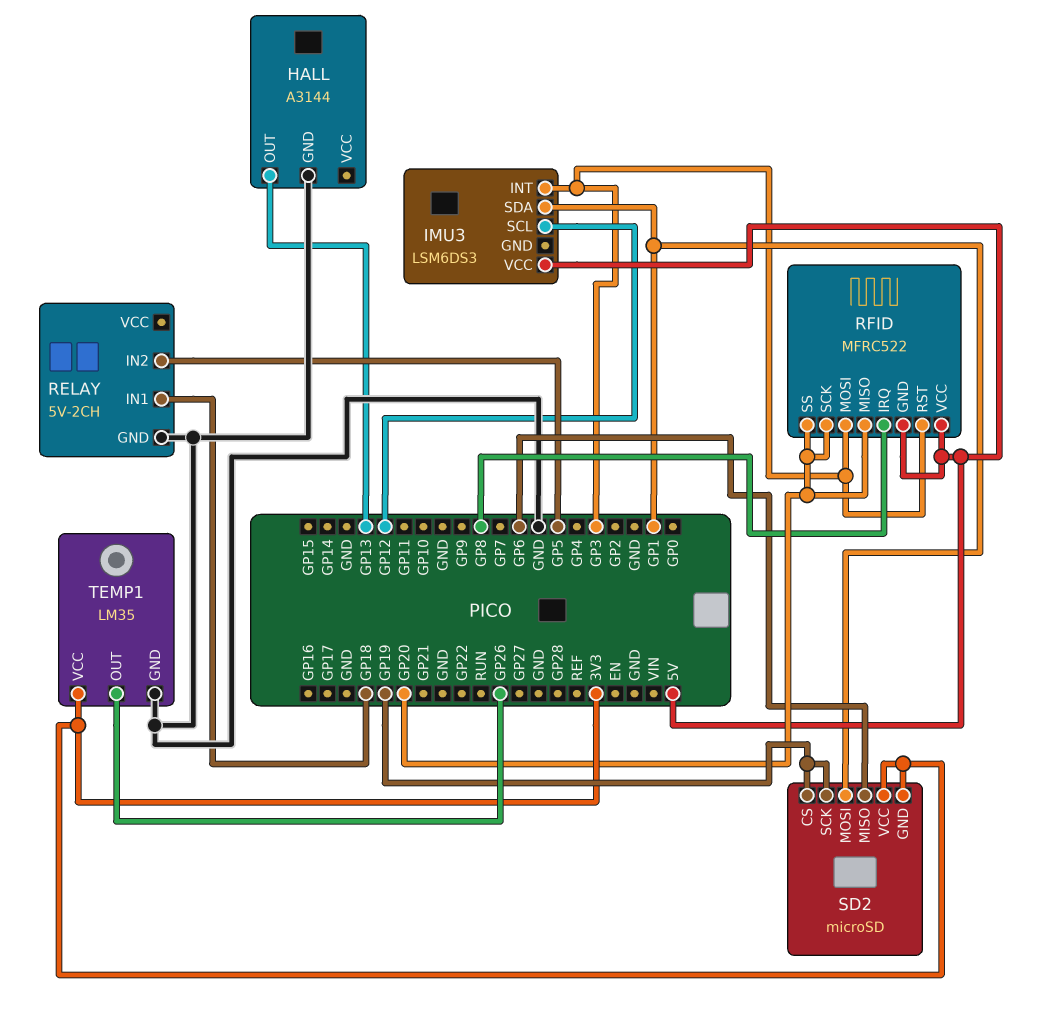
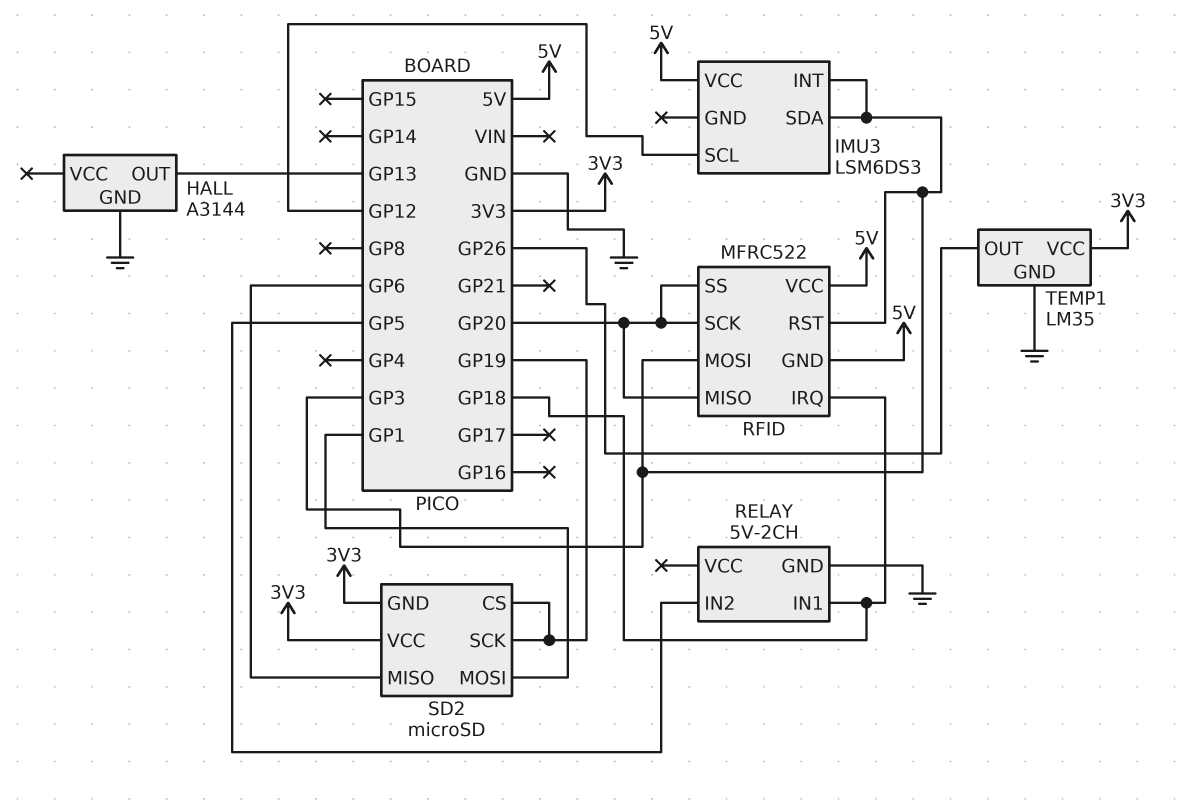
IMU3 pin SDA: GP1 -> GP3
RFID pin IRQ: GP8 -> GP18

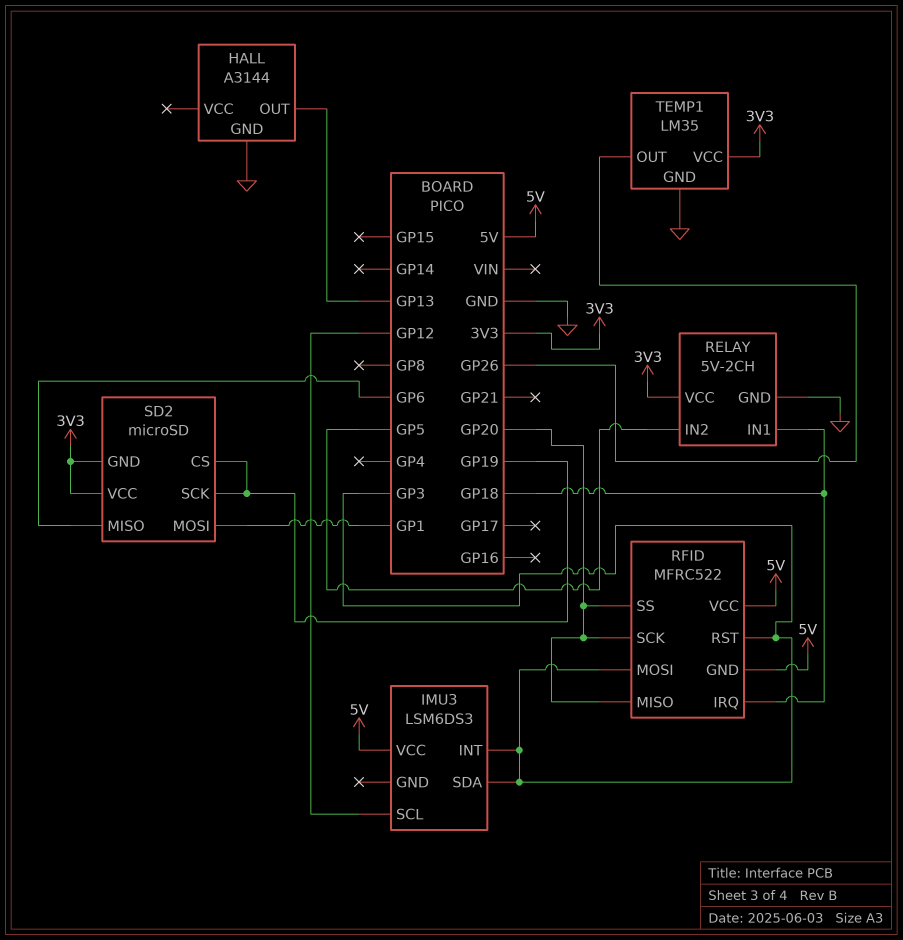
RELAY pin VCC: none -> 3V3

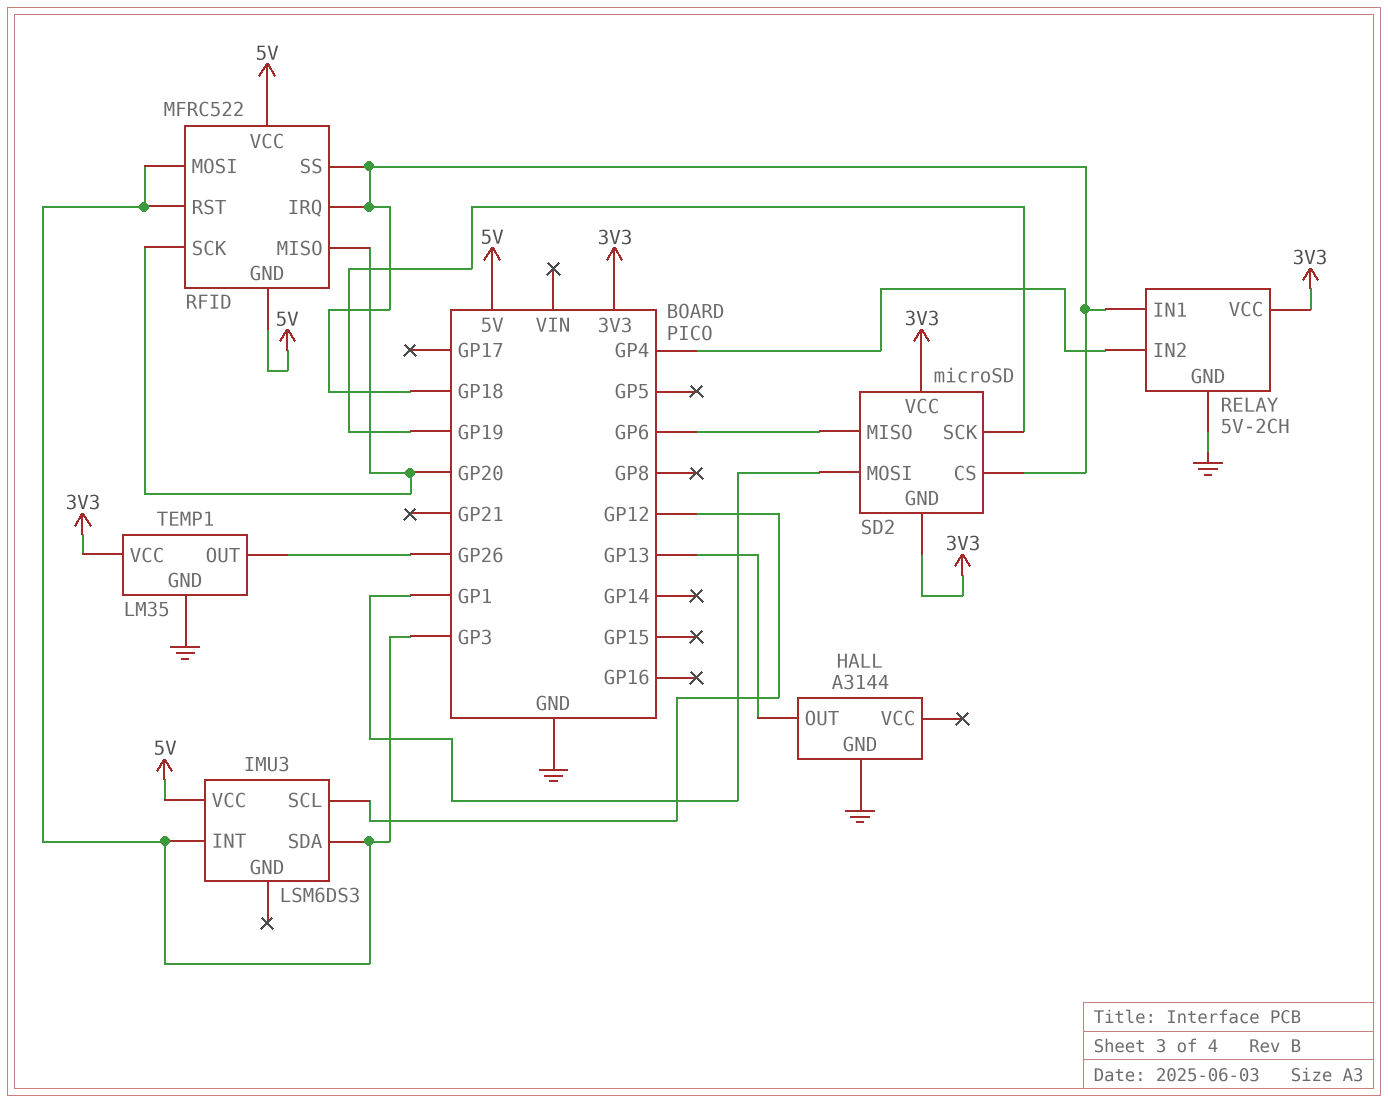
RELAY pin IN2: GP5 -> GP4
RFID pin SS: GP20 -> GP18
SD2 pin CS: GP19 -> GP18

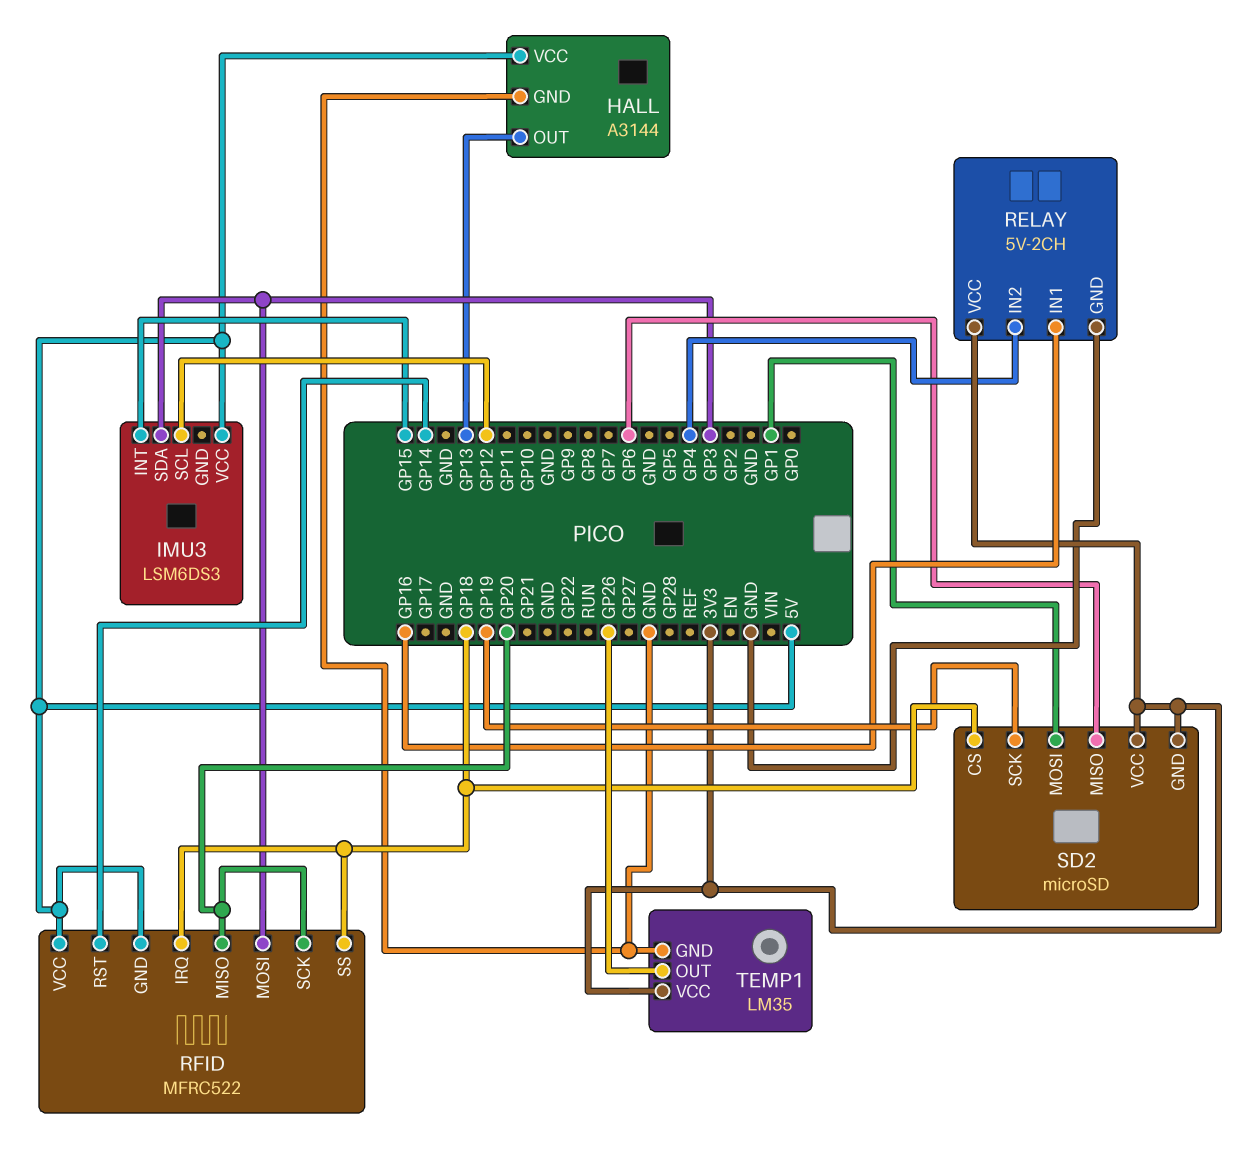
HALL pin VCC: none -> 5V
IMU3 pin INT: GP3 -> GP15
RELAY pin IN1: GP18 -> GP16
RFID pin RST: GP3 -> GP14

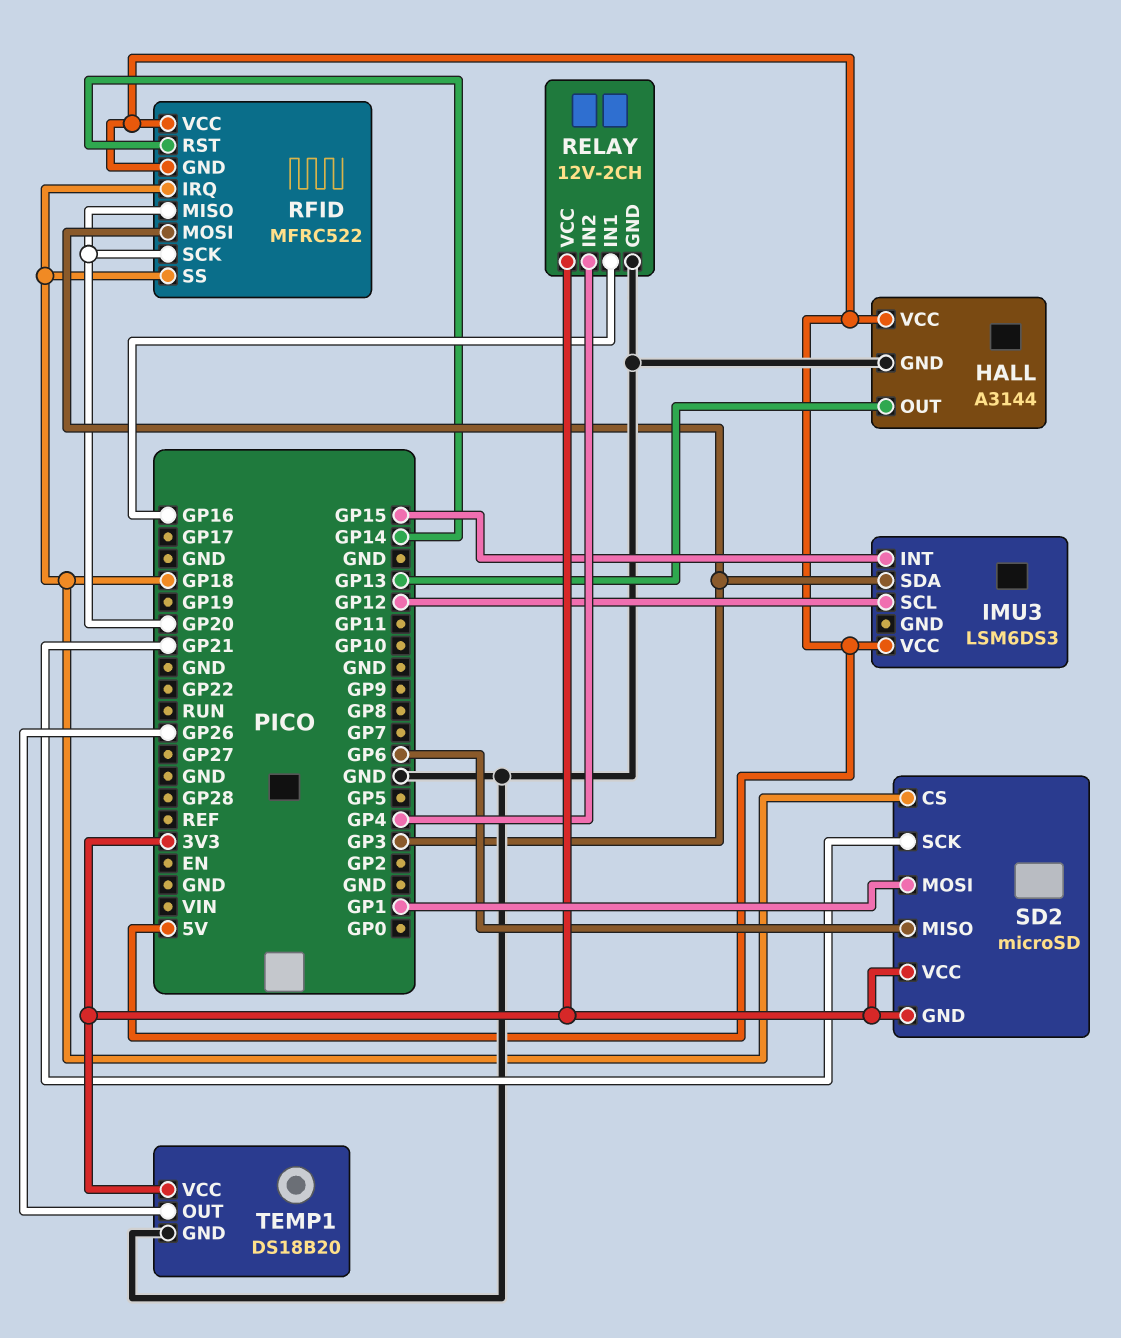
RELAY: 5V-2CH -> 12V-2CH
SD2 pin SCK: GP19 -> GP21
TEMP1: LM35 -> DS18B20

